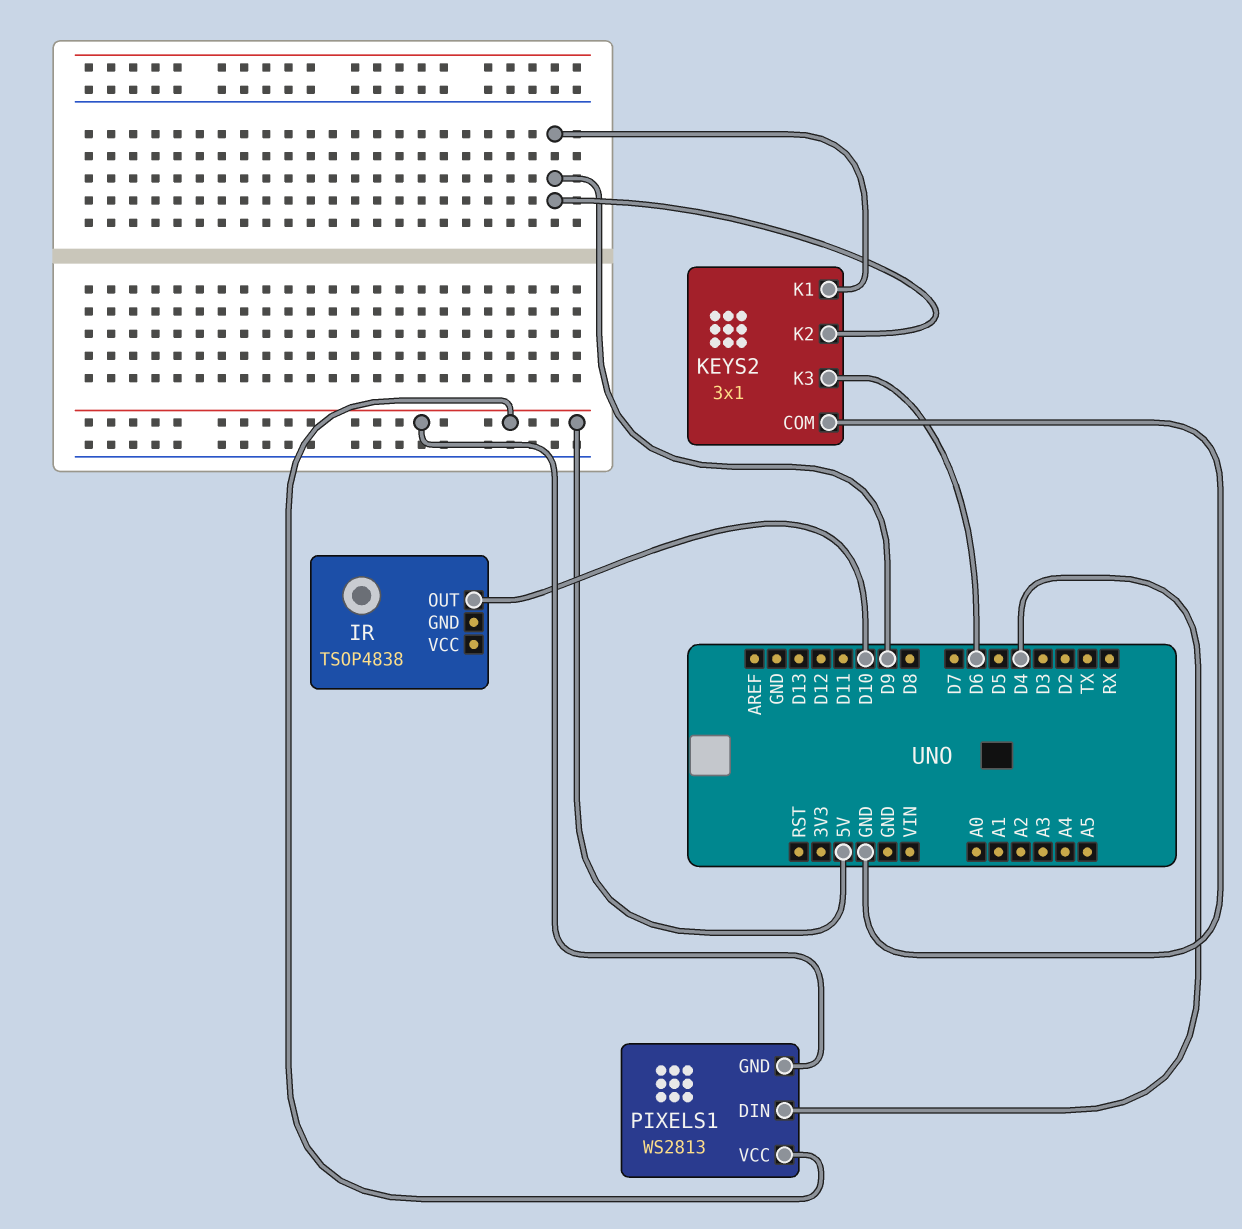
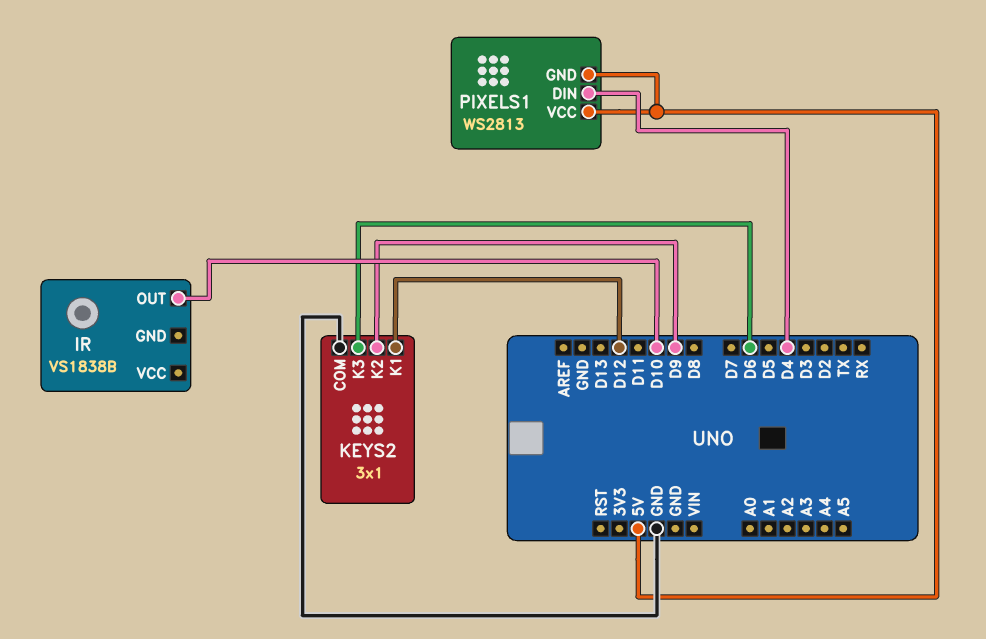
IR: TSOP4838 -> VS1838B
KEYS2 pin K1: D9 -> D12

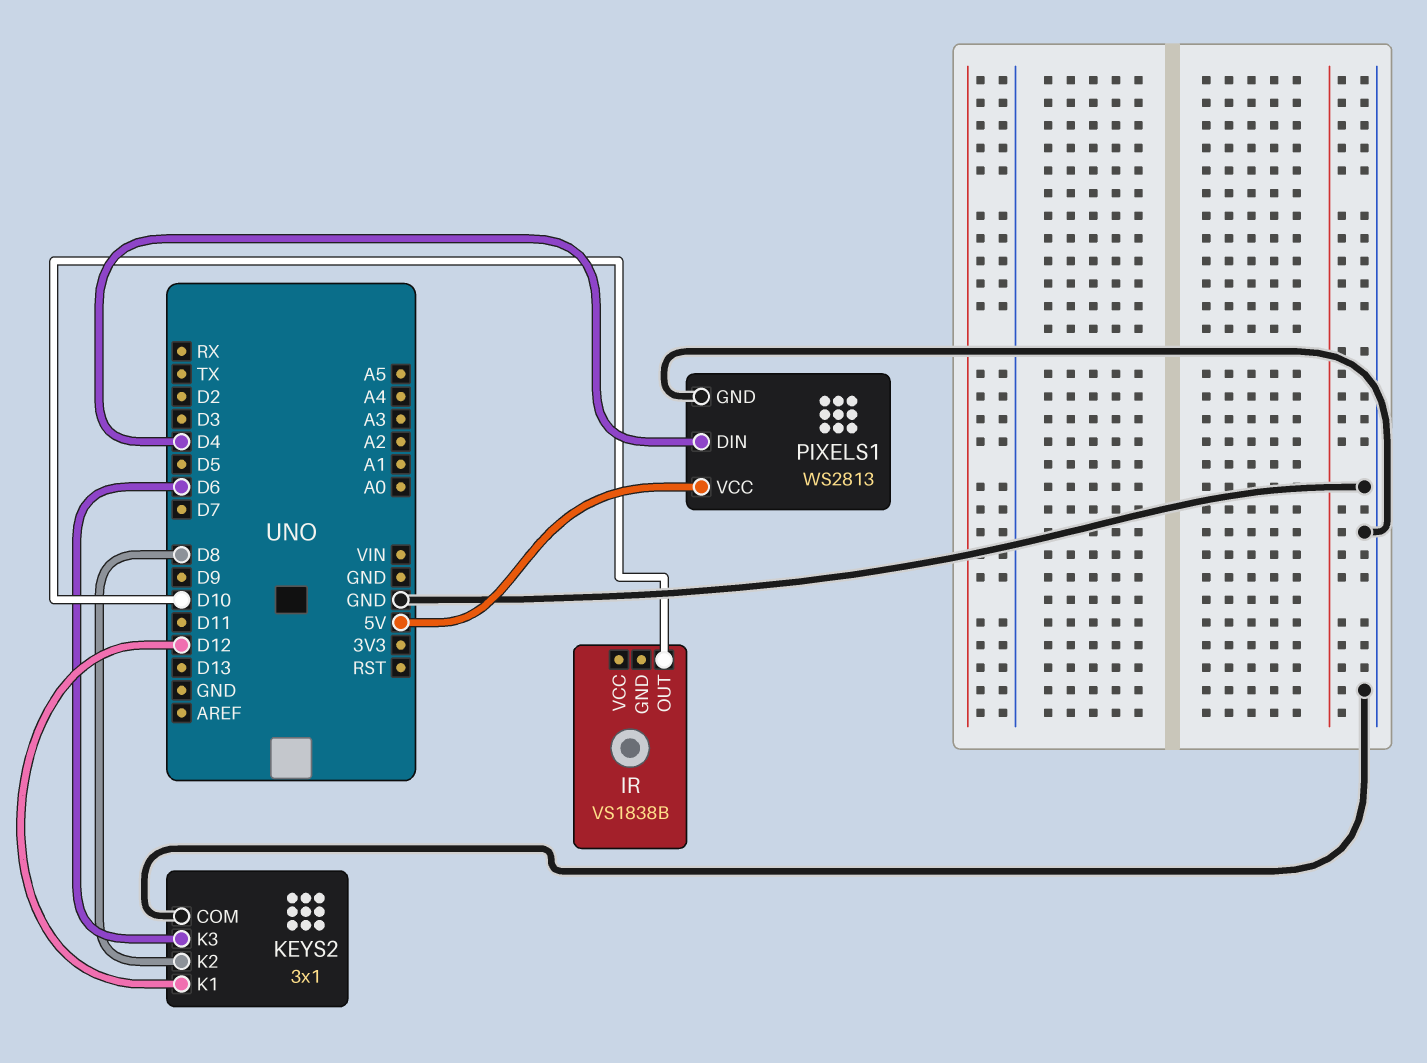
KEYS2 pin K2: D9 -> D8
PIXELS1 pin GND: 5V -> GND

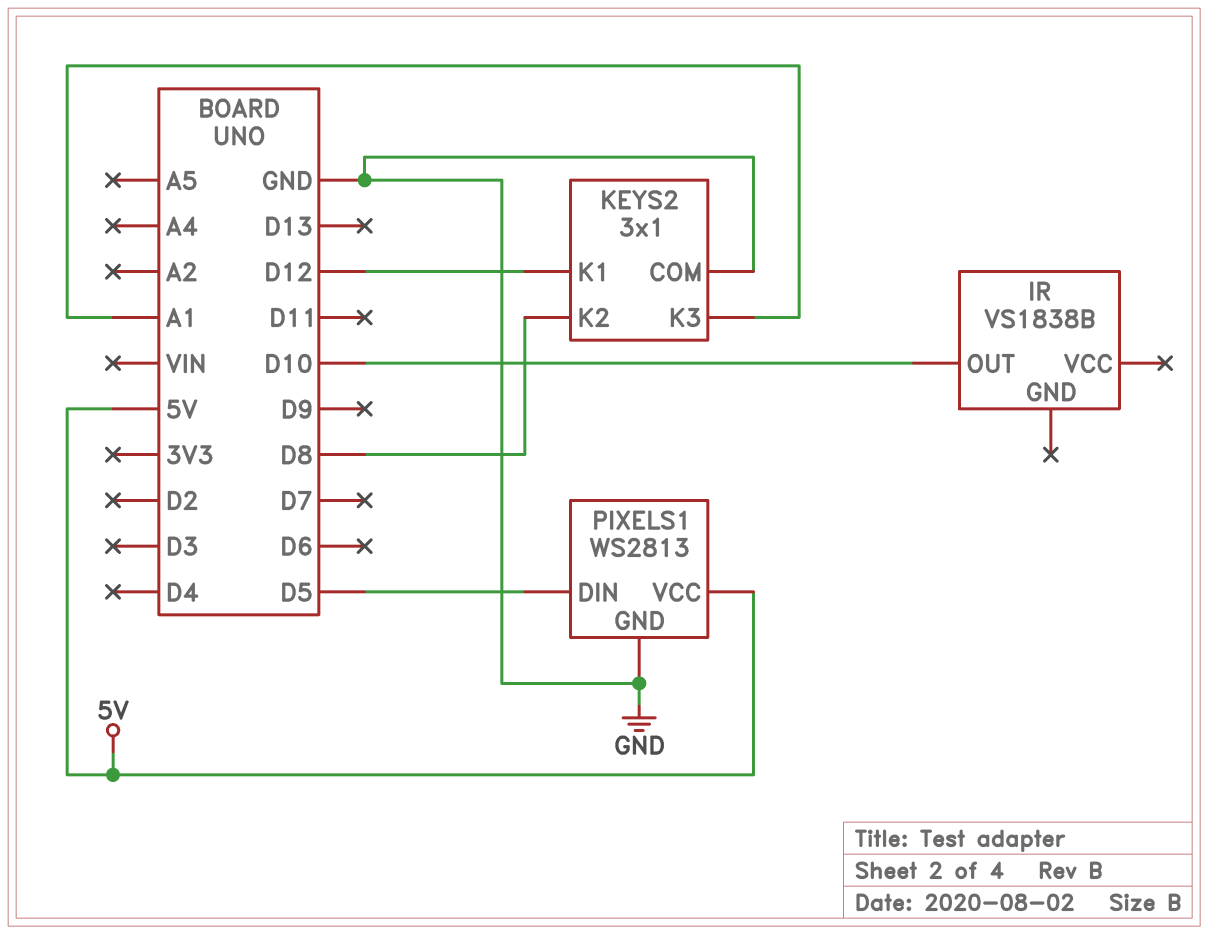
KEYS2 pin K3: D6 -> A1
PIXELS1 pin DIN: D4 -> D5

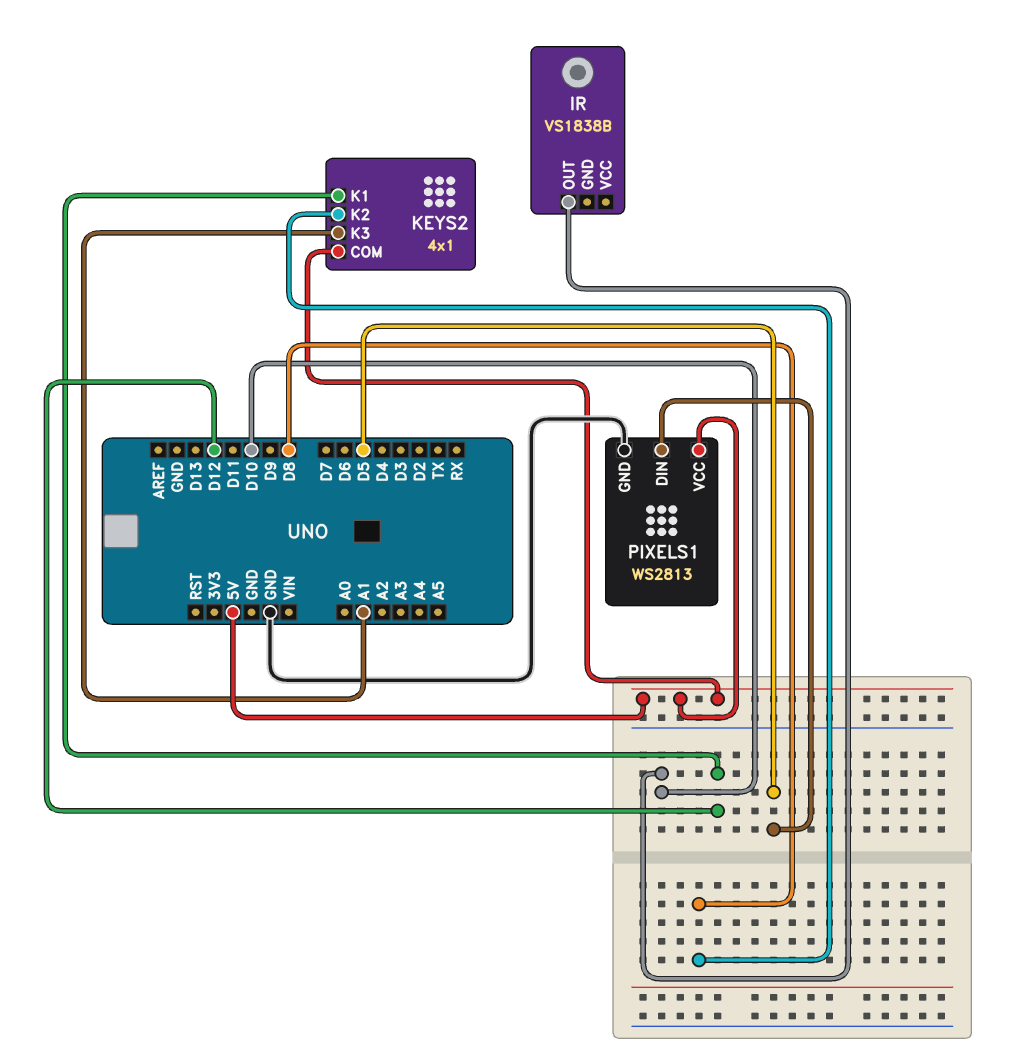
KEYS2: 3x1 -> 4x1
KEYS2 pin COM: GND -> 5V

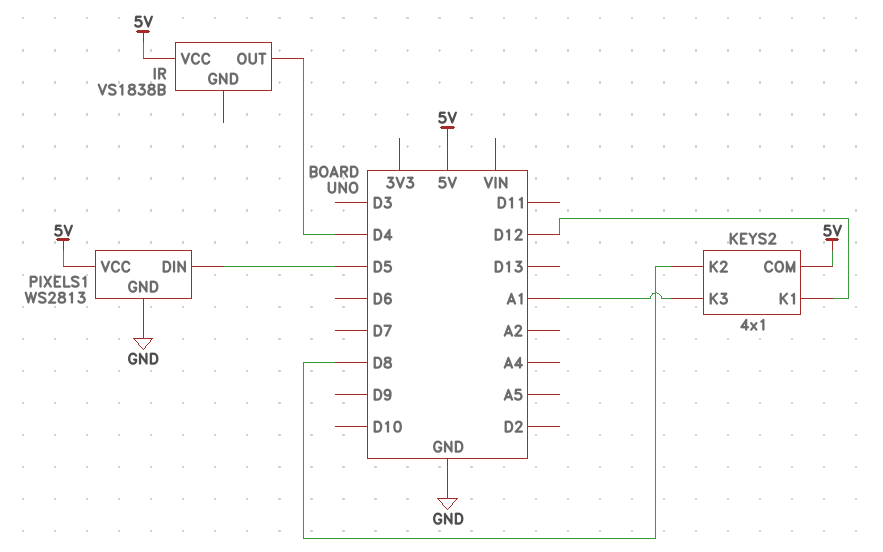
IR pin OUT: D10 -> D4
IR pin VCC: none -> 5V

